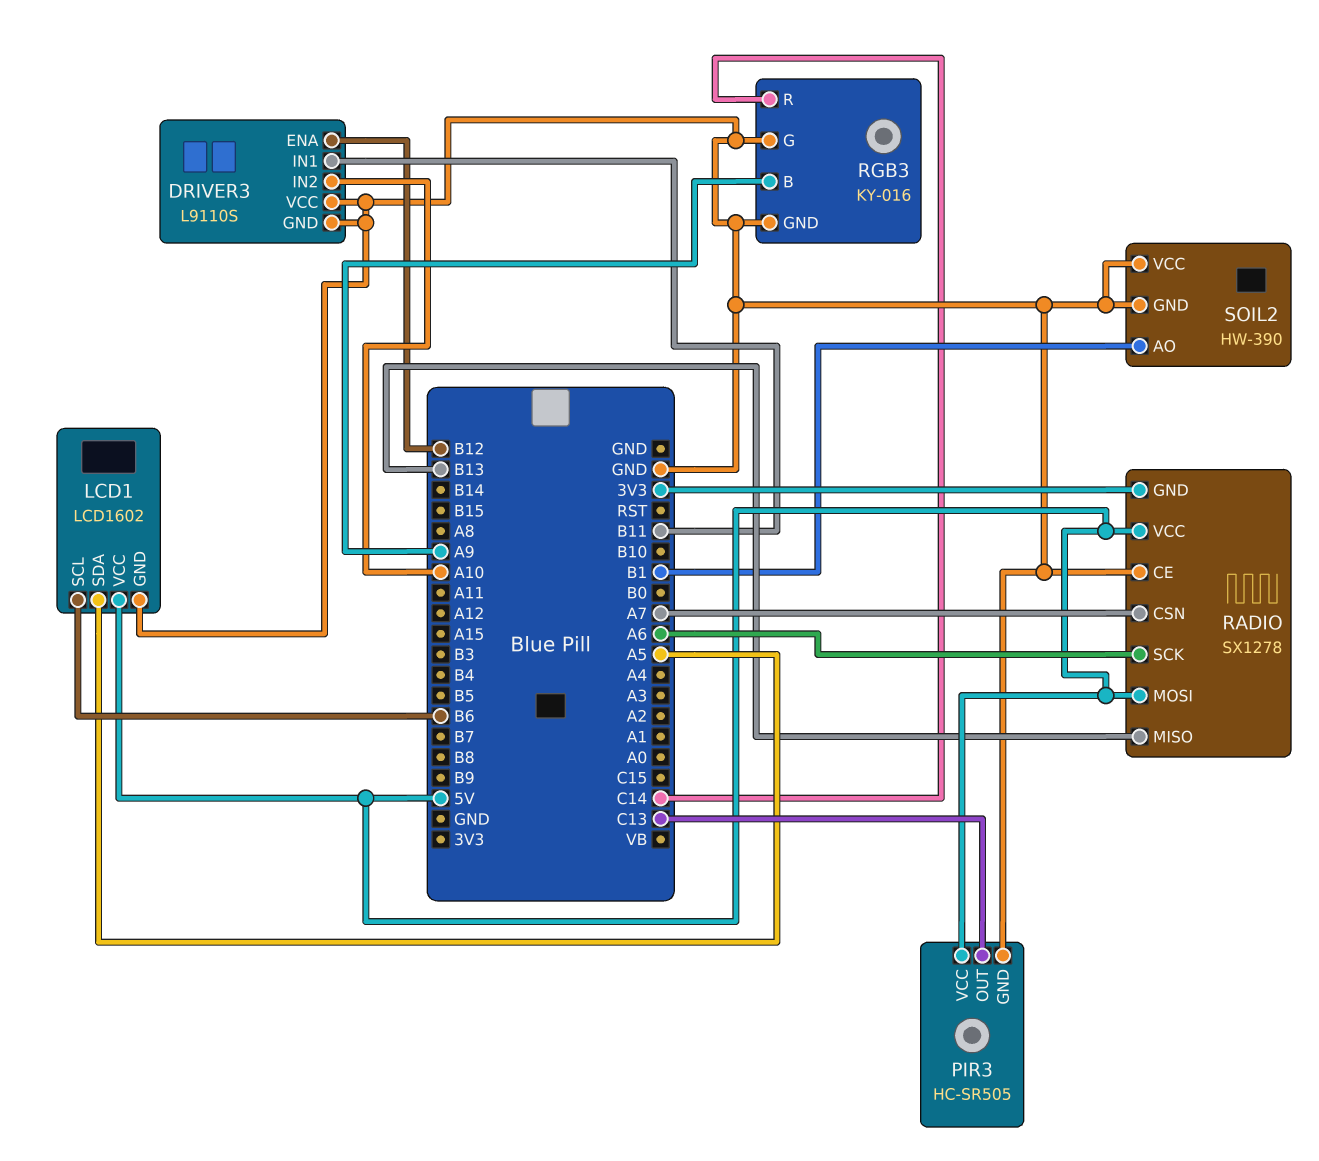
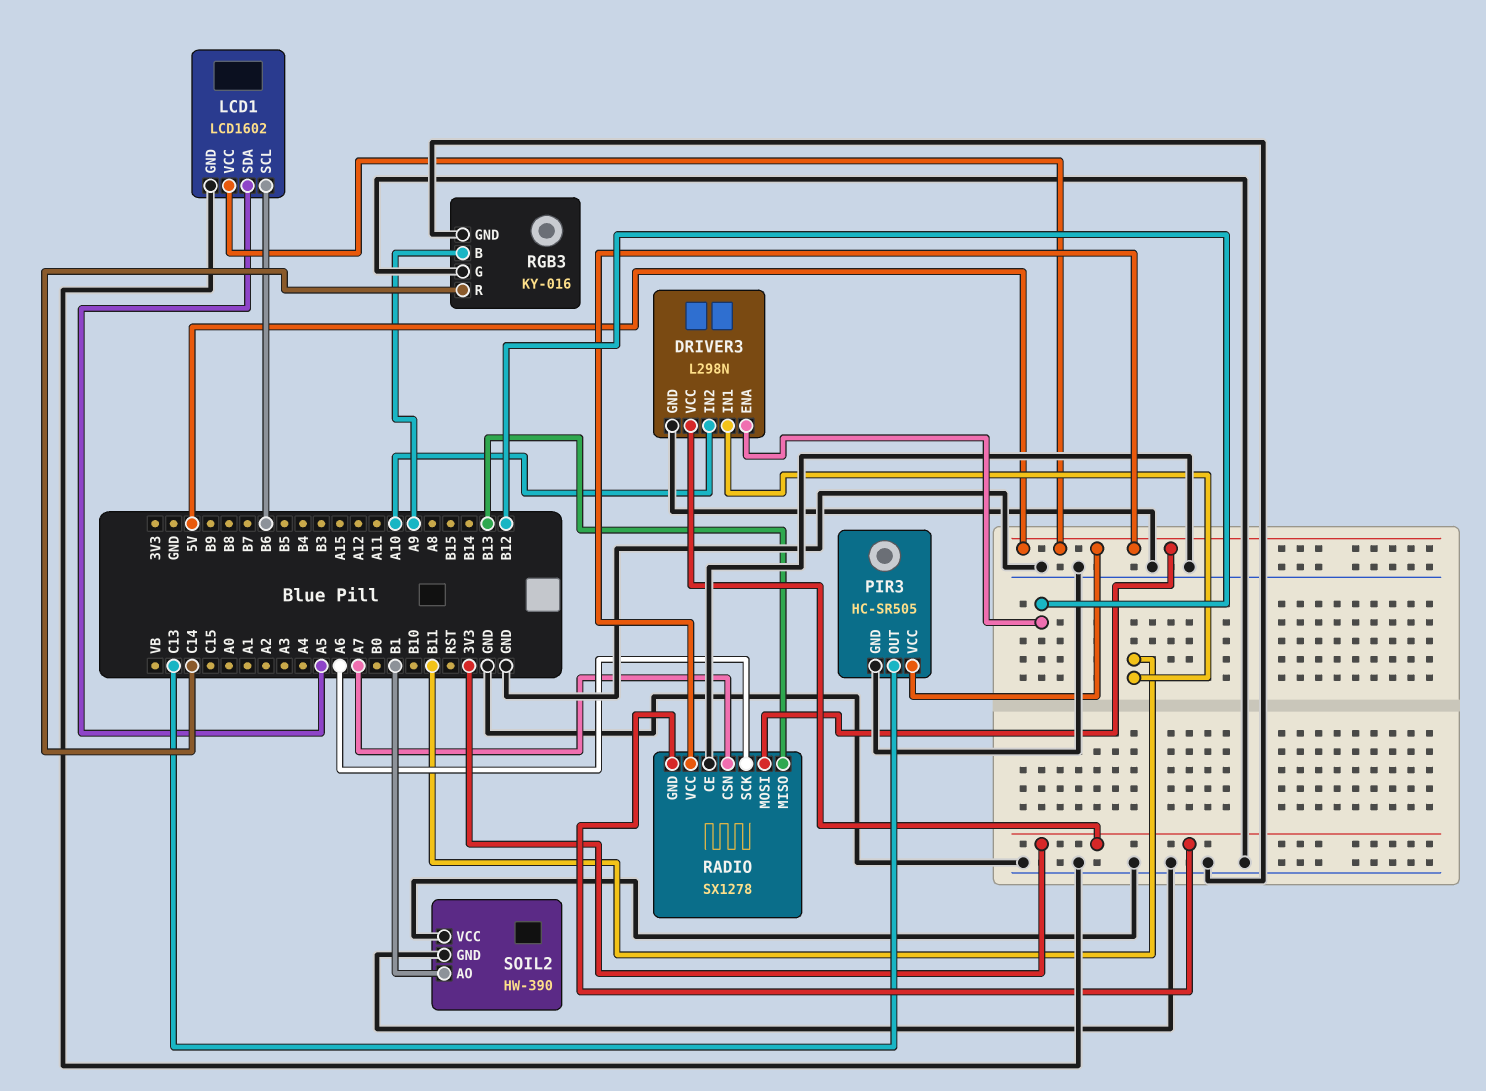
DRIVER3: L9110S -> L298N
DRIVER3 pin VCC: GND -> 3V3

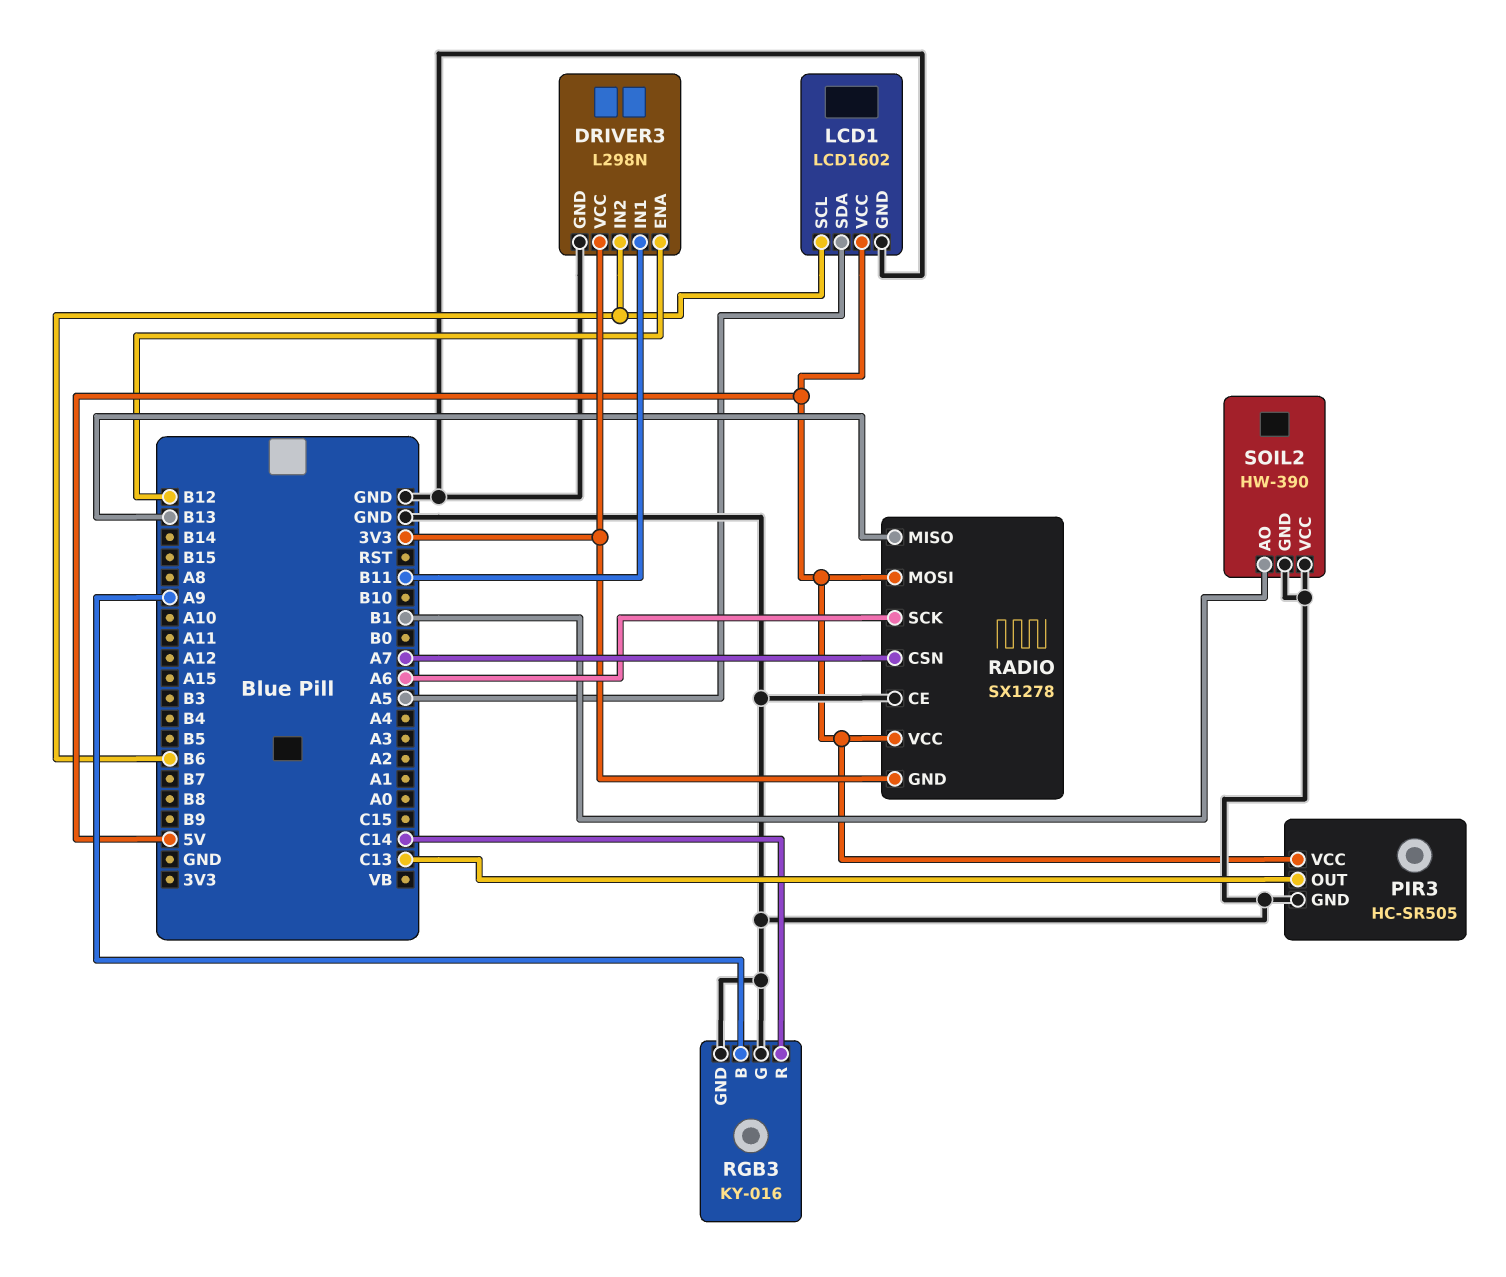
DRIVER3 pin IN2: A10 -> B6

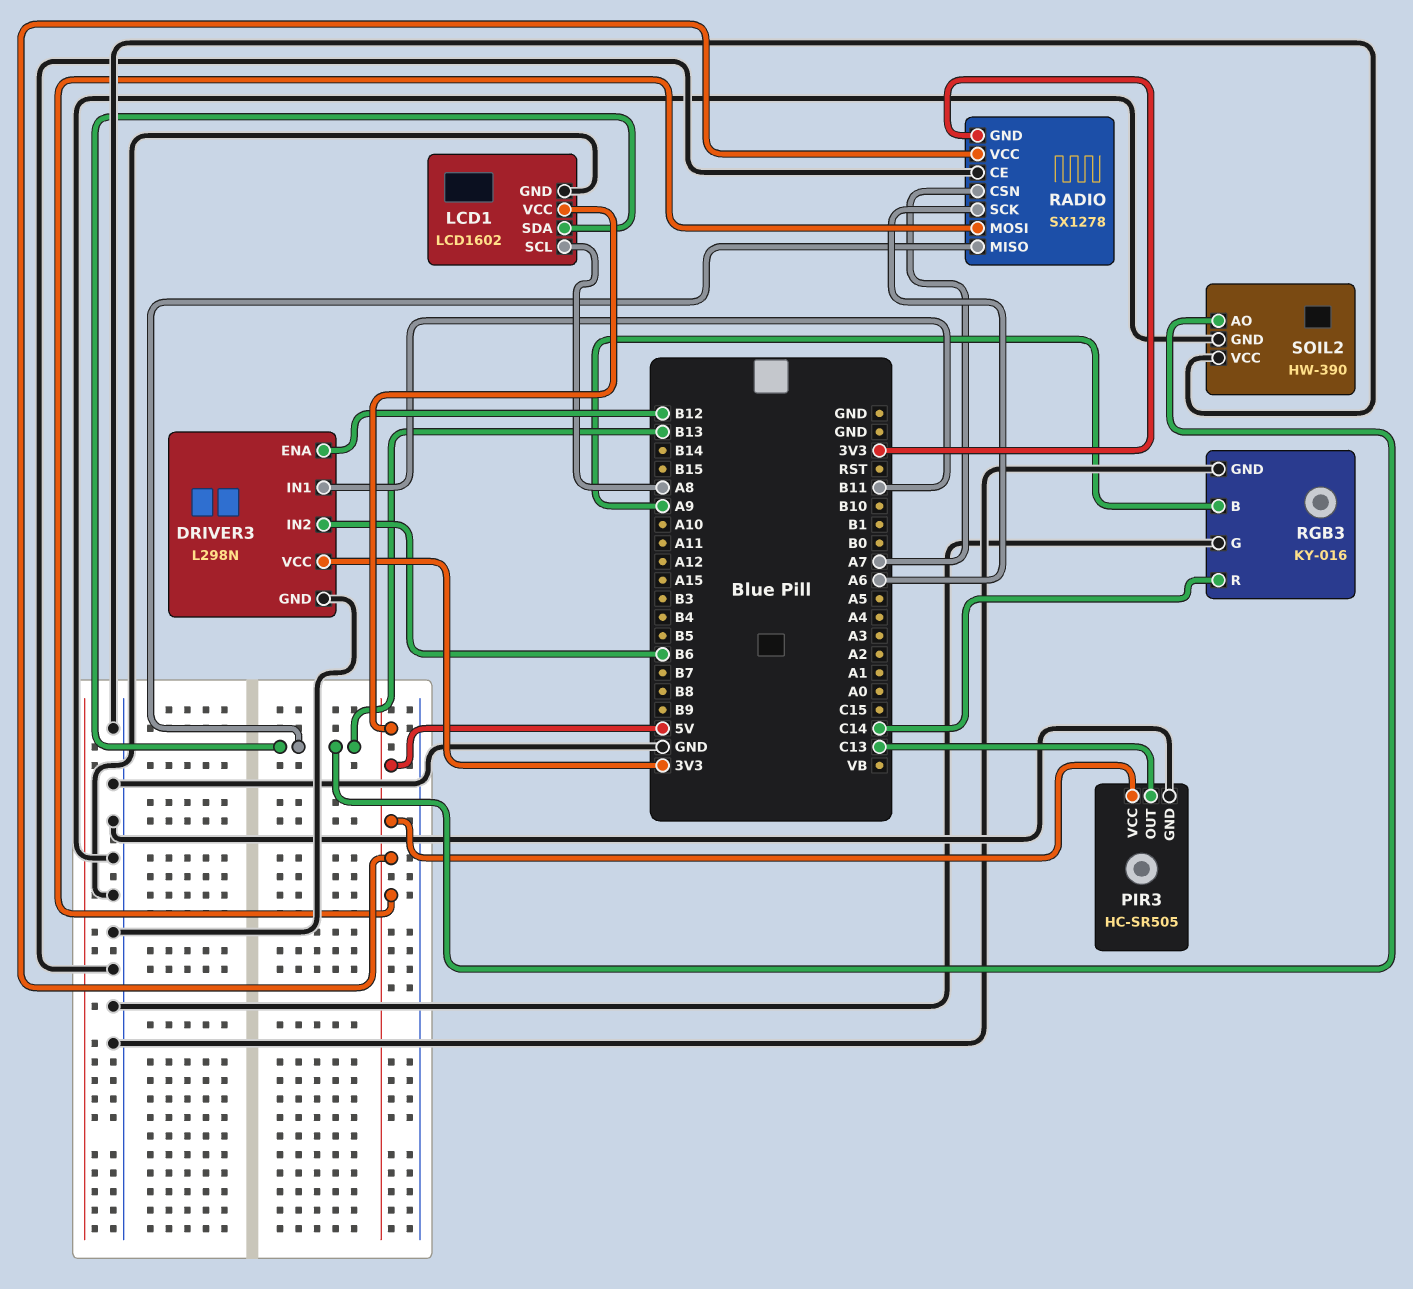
LCD1 pin SCL: B6 -> A8
LCD1 pin SDA: A5 -> B13
SOIL2 pin AO: B1 -> B13

